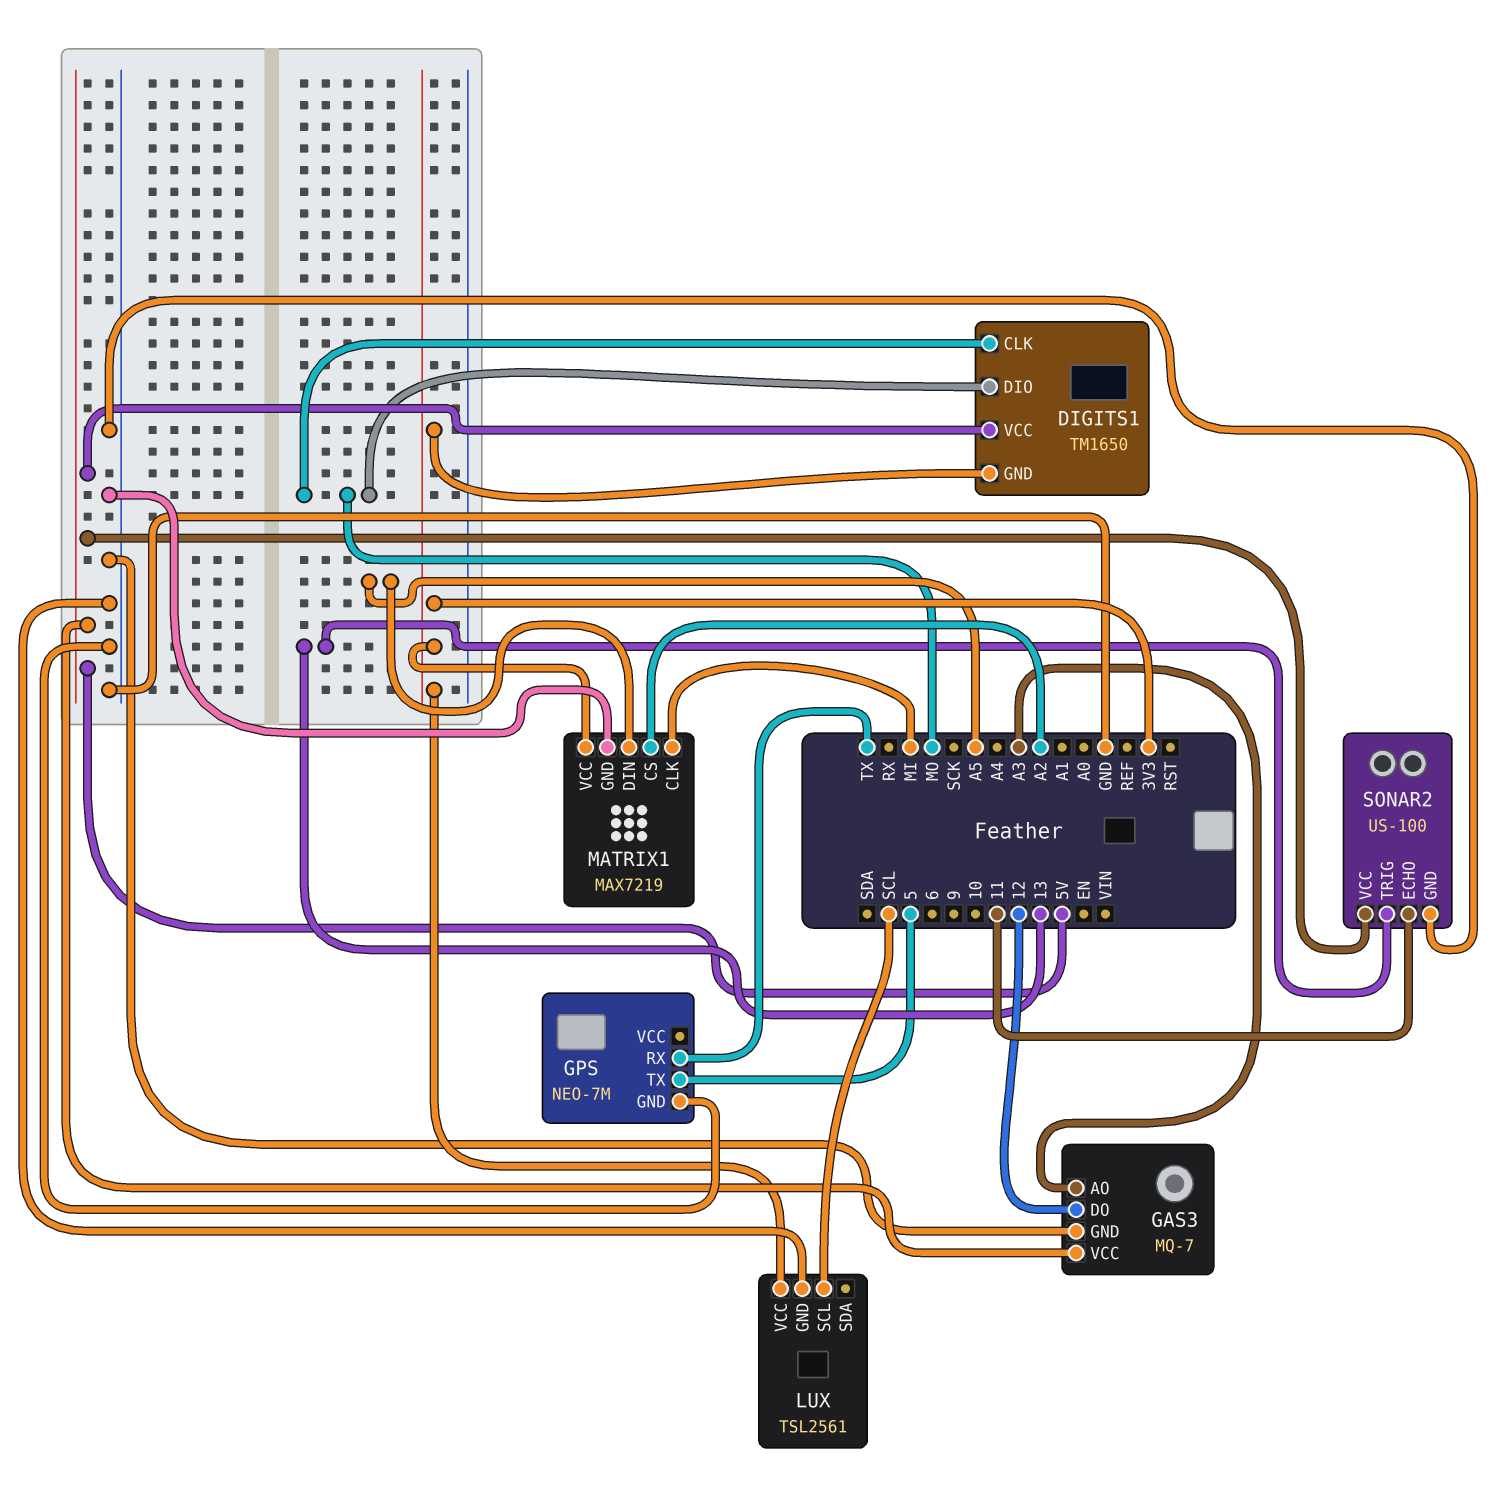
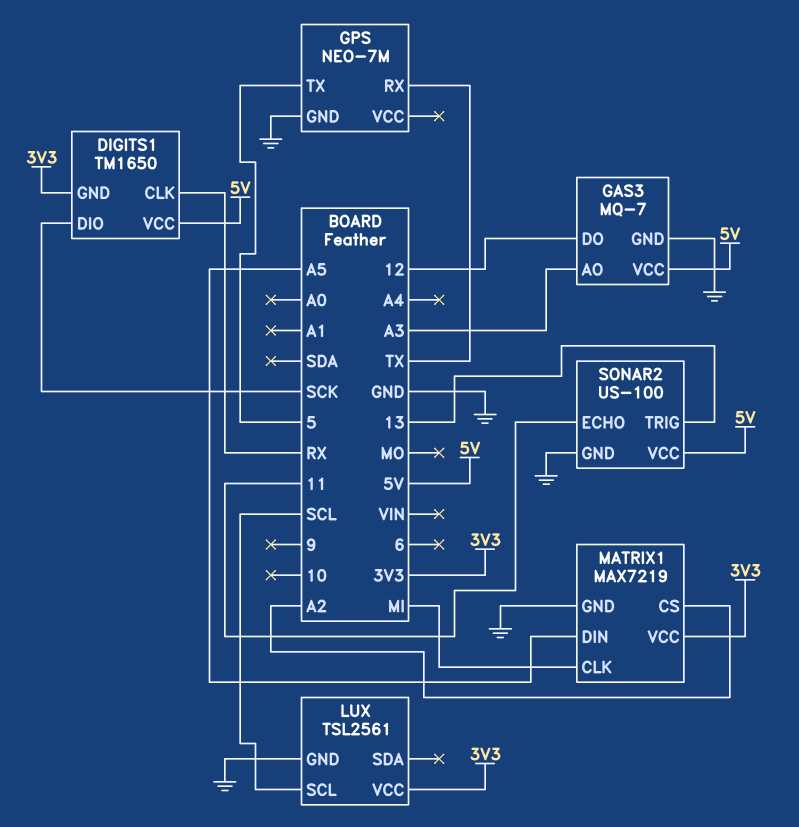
DIGITS1 pin CLK: MO -> RX
DIGITS1 pin DIO: MO -> SCK

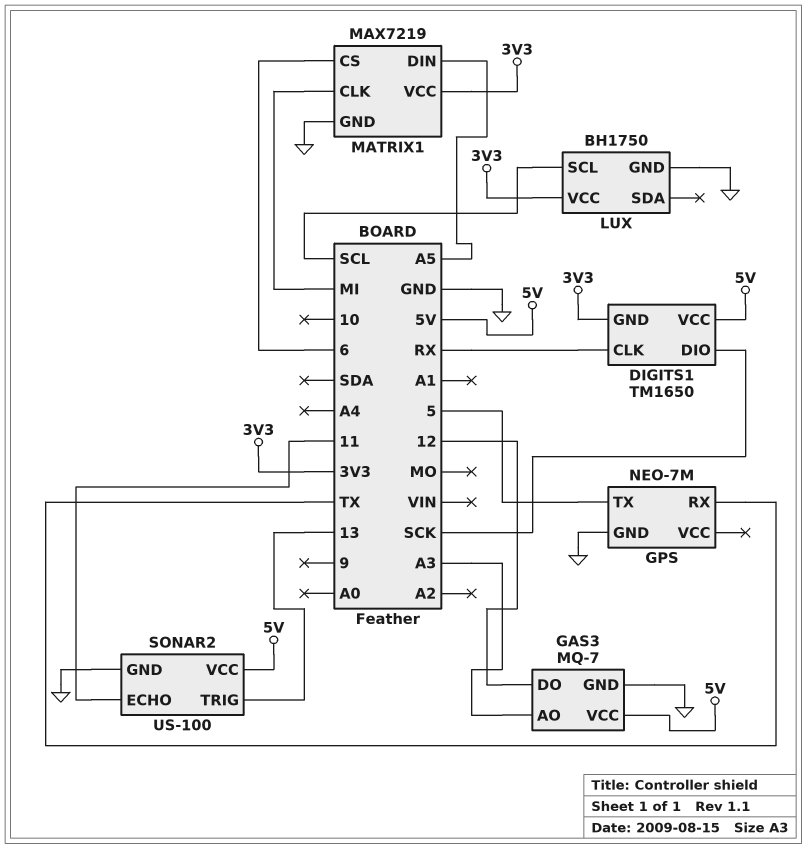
LUX: TSL2561 -> BH1750
MATRIX1 pin CS: A2 -> 6

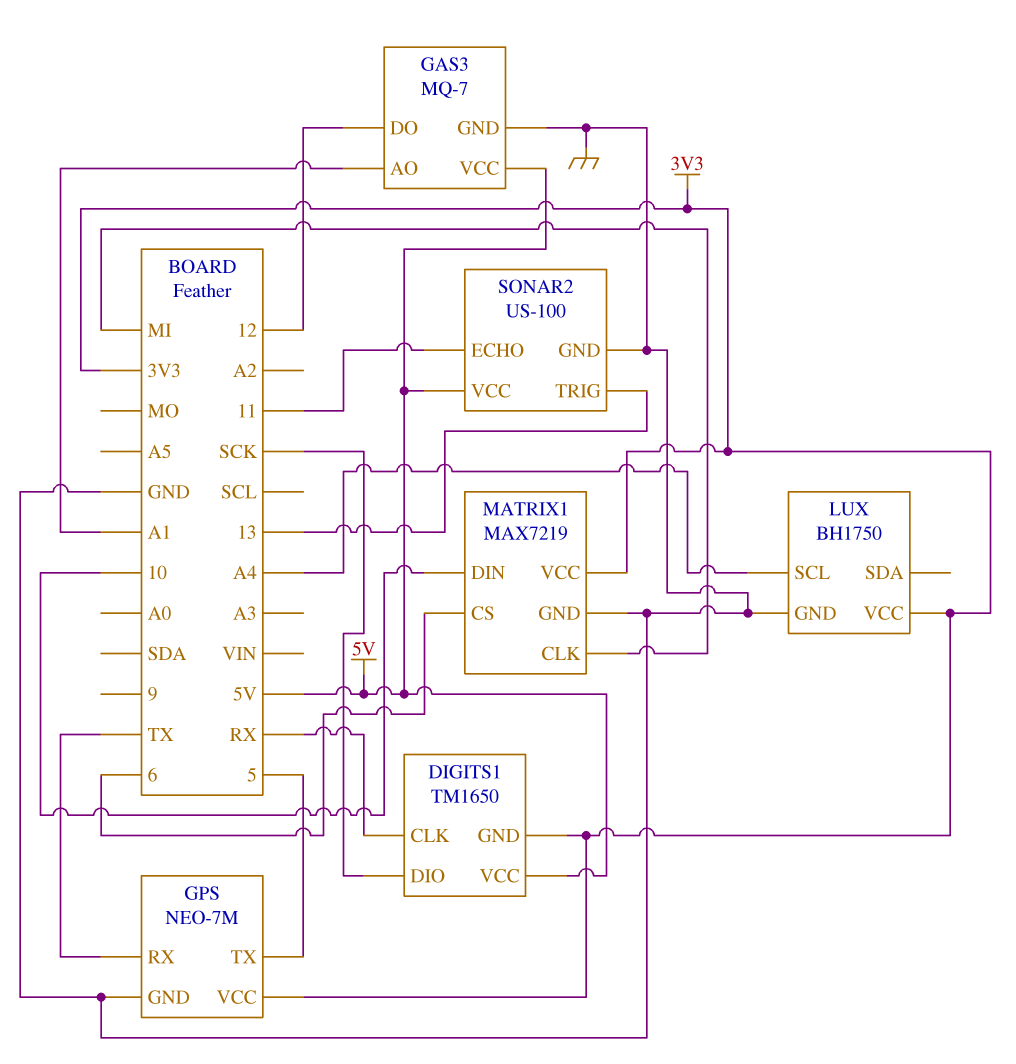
GAS3 pin AO: A3 -> A1
GPS pin VCC: none -> 3V3
LUX pin SCL: SCL -> A4
MATRIX1 pin DIN: A5 -> 10

